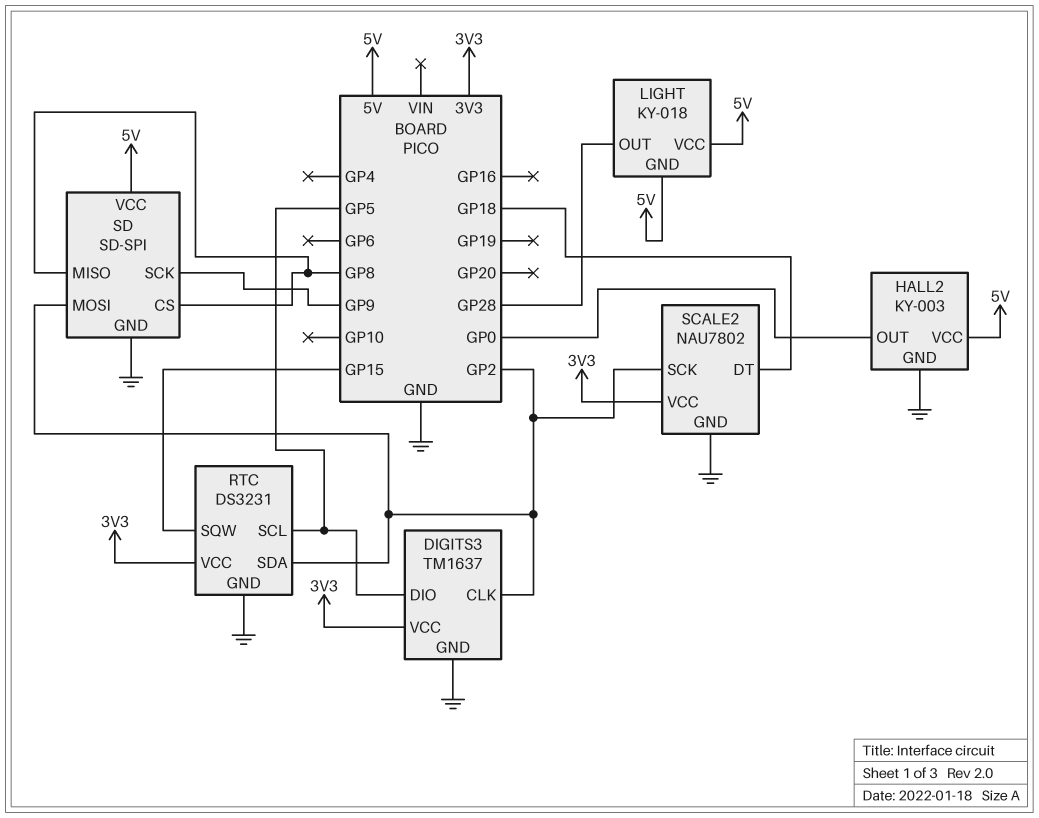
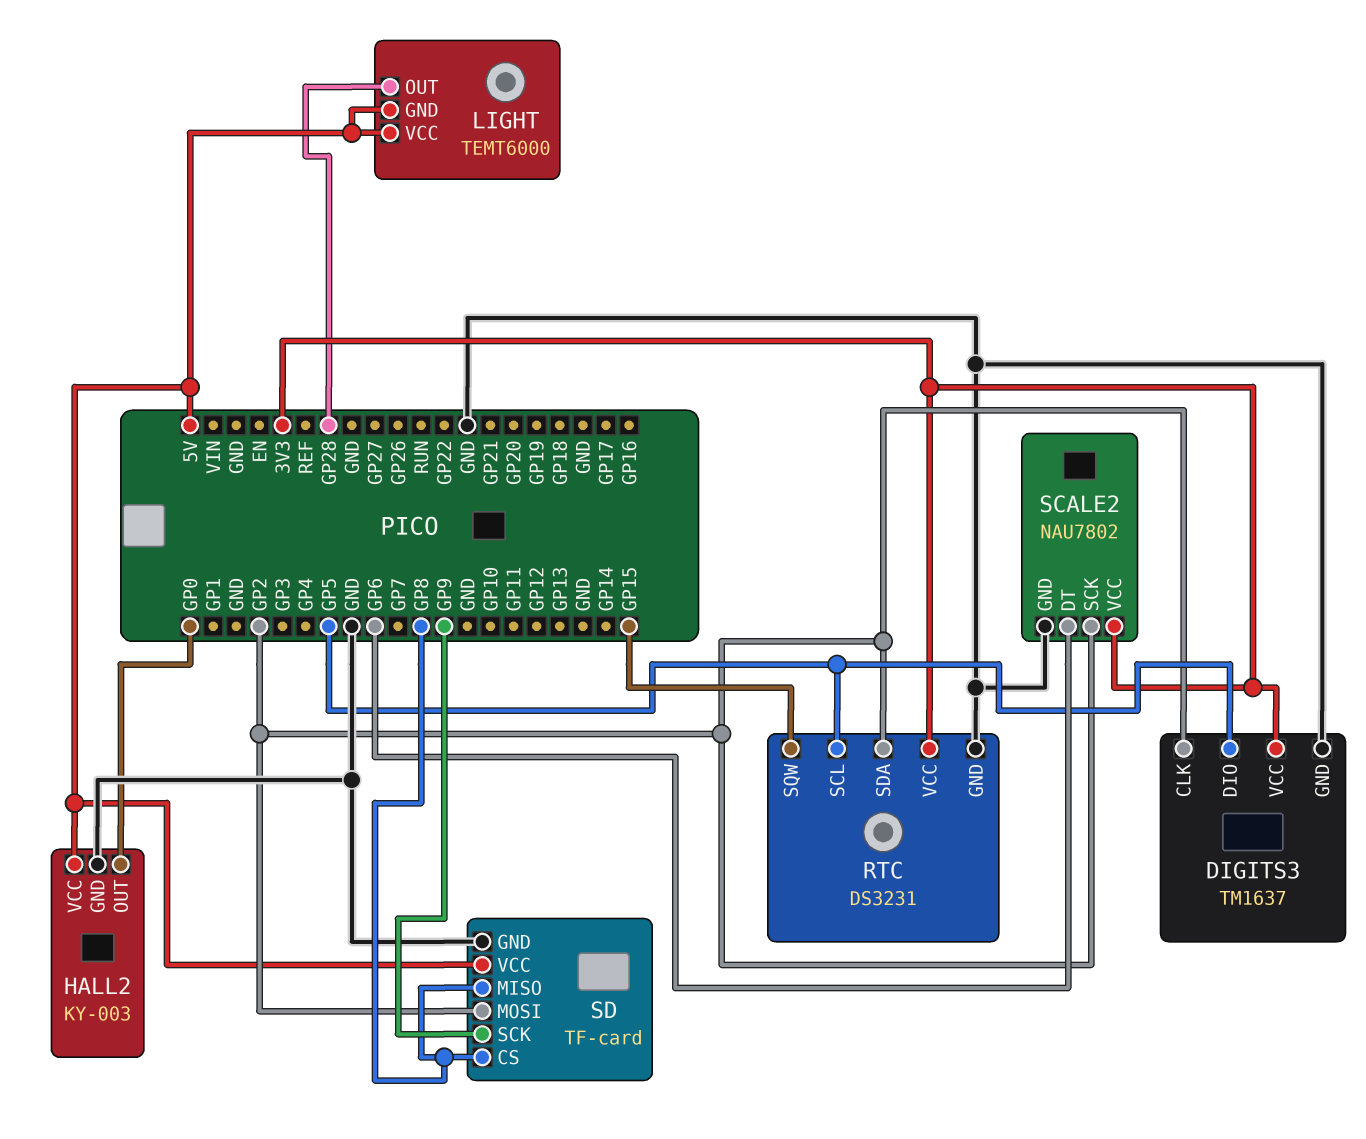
LIGHT: KY-018 -> TEMT6000
SCALE2 pin DT: GP18 -> GP6
SD: SD-SPI -> TF-card

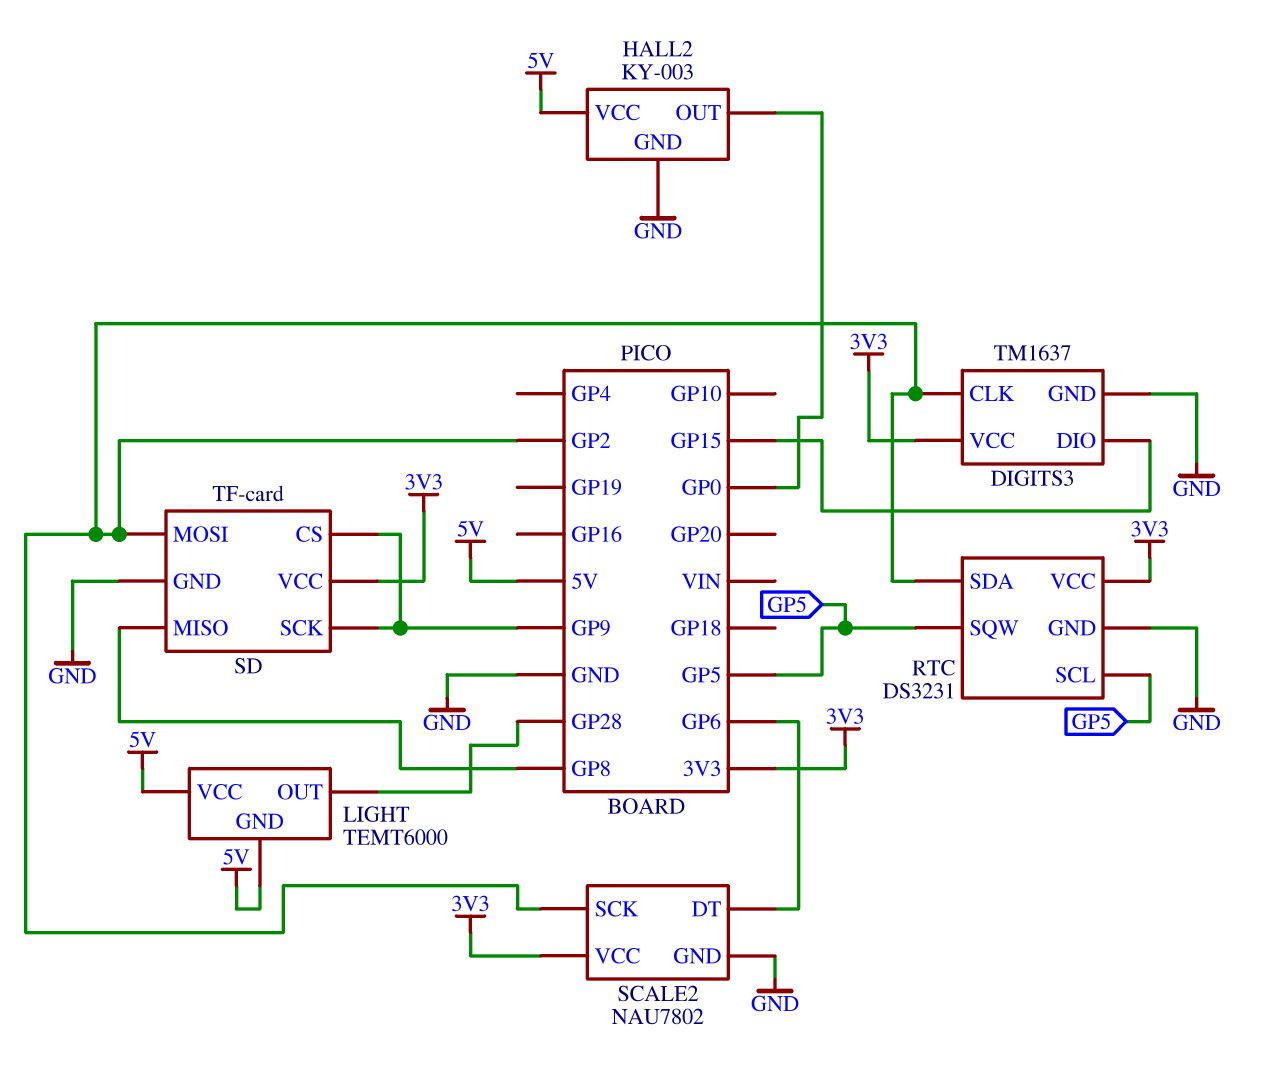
DIGITS3 pin DIO: GP5 -> GP15
RTC pin SQW: GP15 -> GP5
SD pin CS: GP8 -> GP9
SD pin VCC: 5V -> 3V3

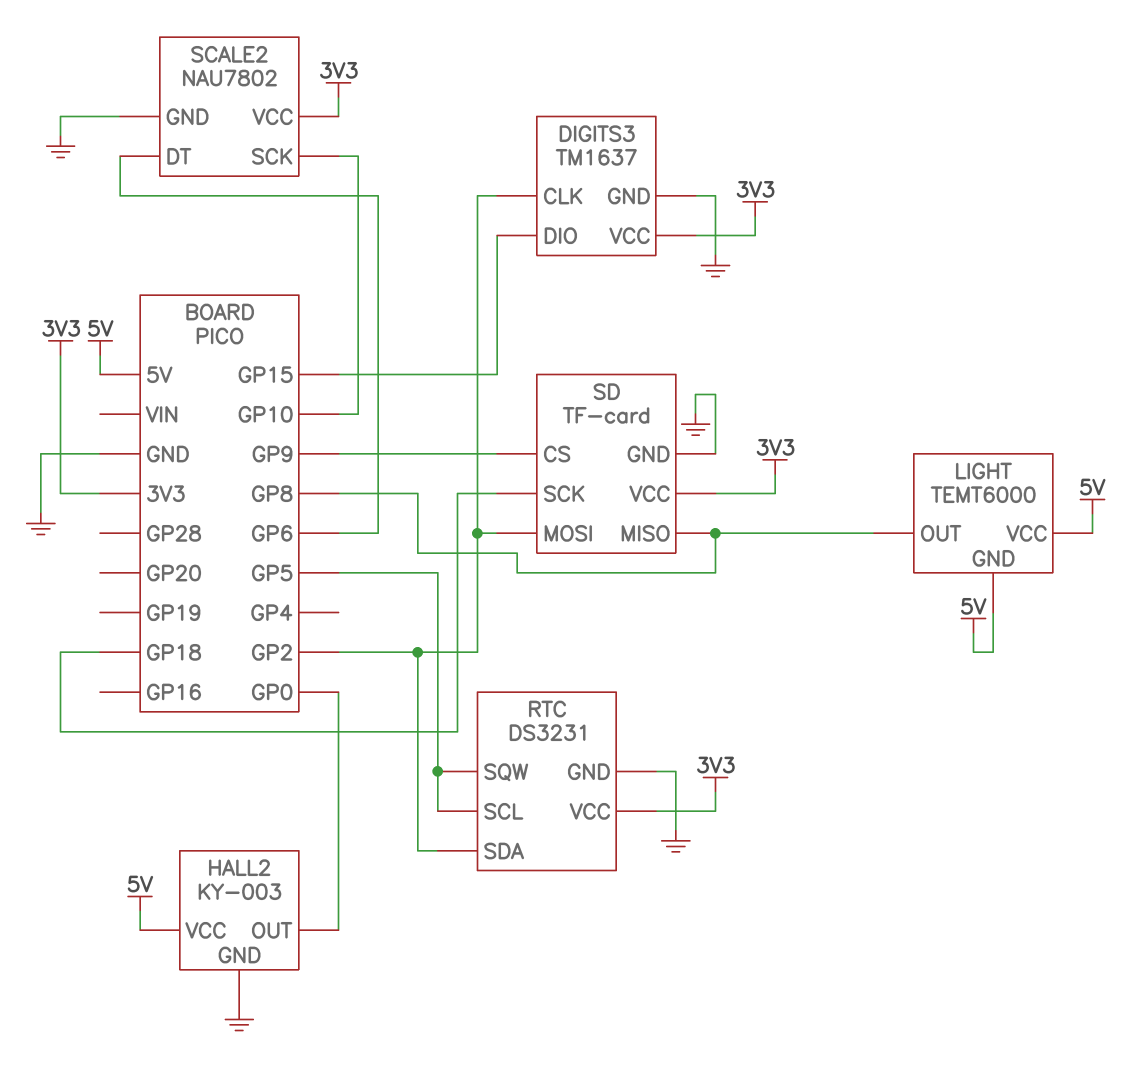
LIGHT pin OUT: GP28 -> GP8
SCALE2 pin SCK: GP2 -> GP10
SD pin SCK: GP9 -> GP18

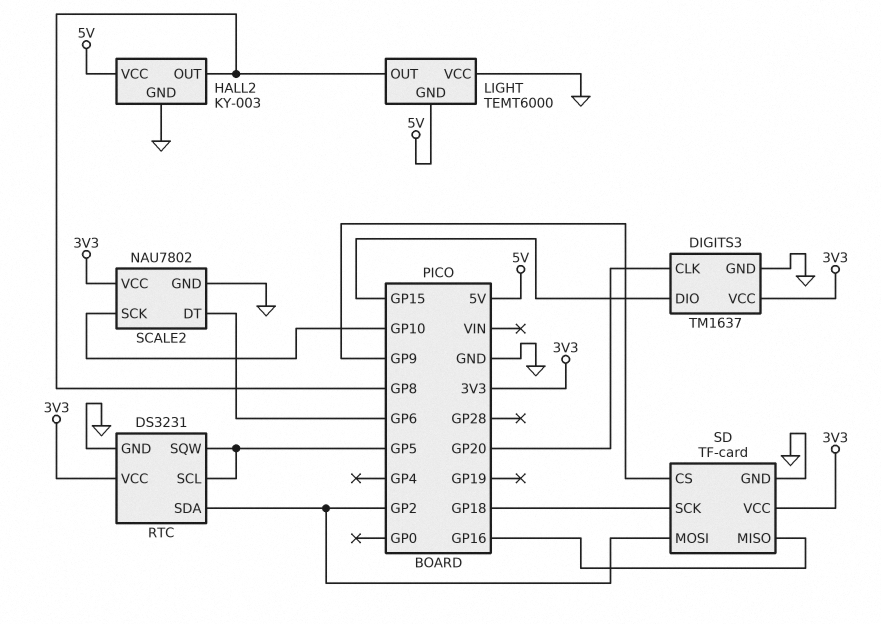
DIGITS3 pin CLK: GP2 -> GP20
HALL2 pin OUT: GP0 -> GP8
LIGHT pin VCC: 5V -> GND
SD pin MISO: GP8 -> GP16

